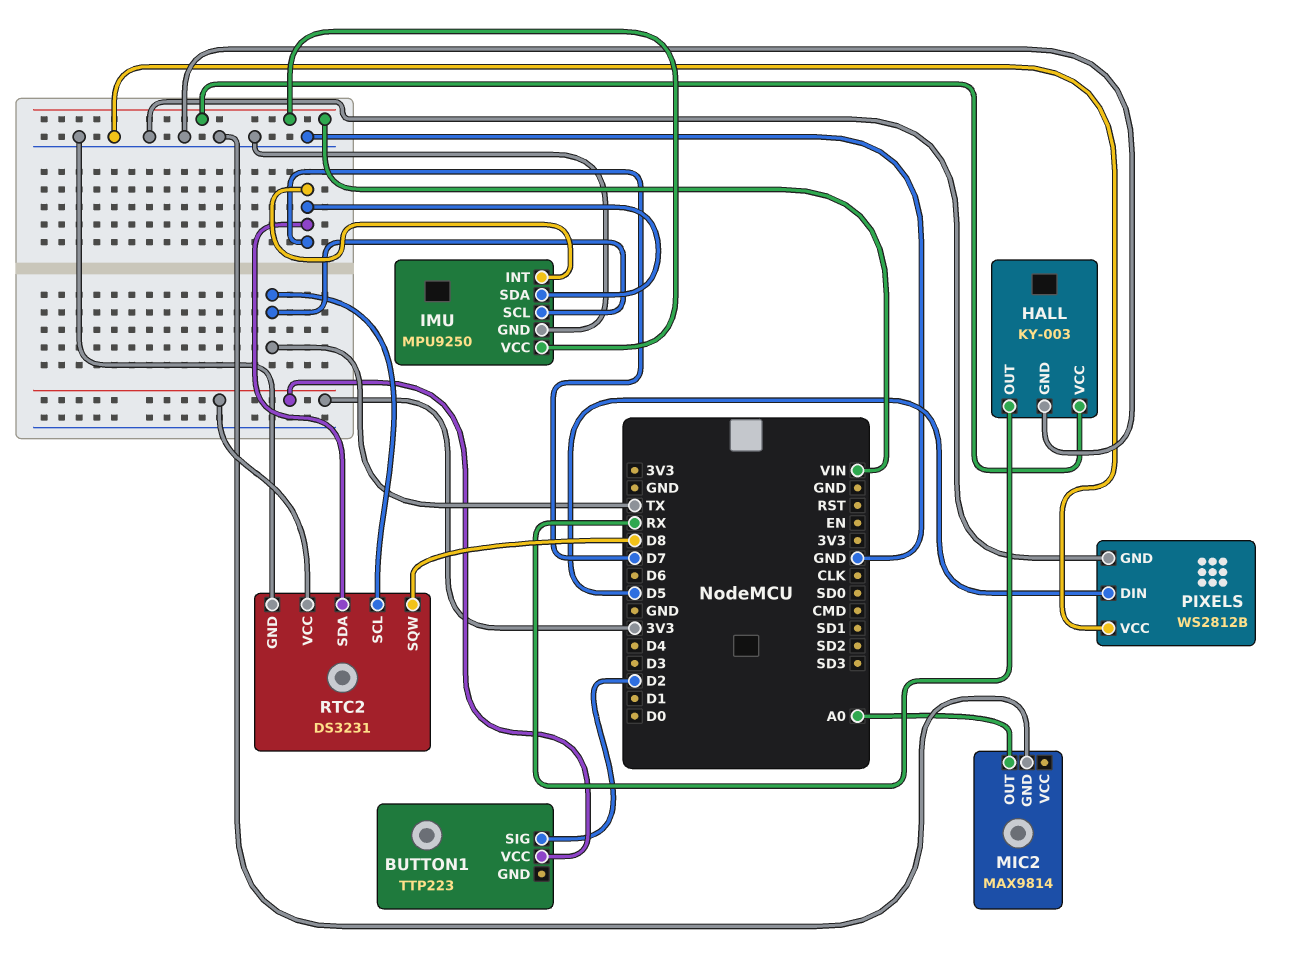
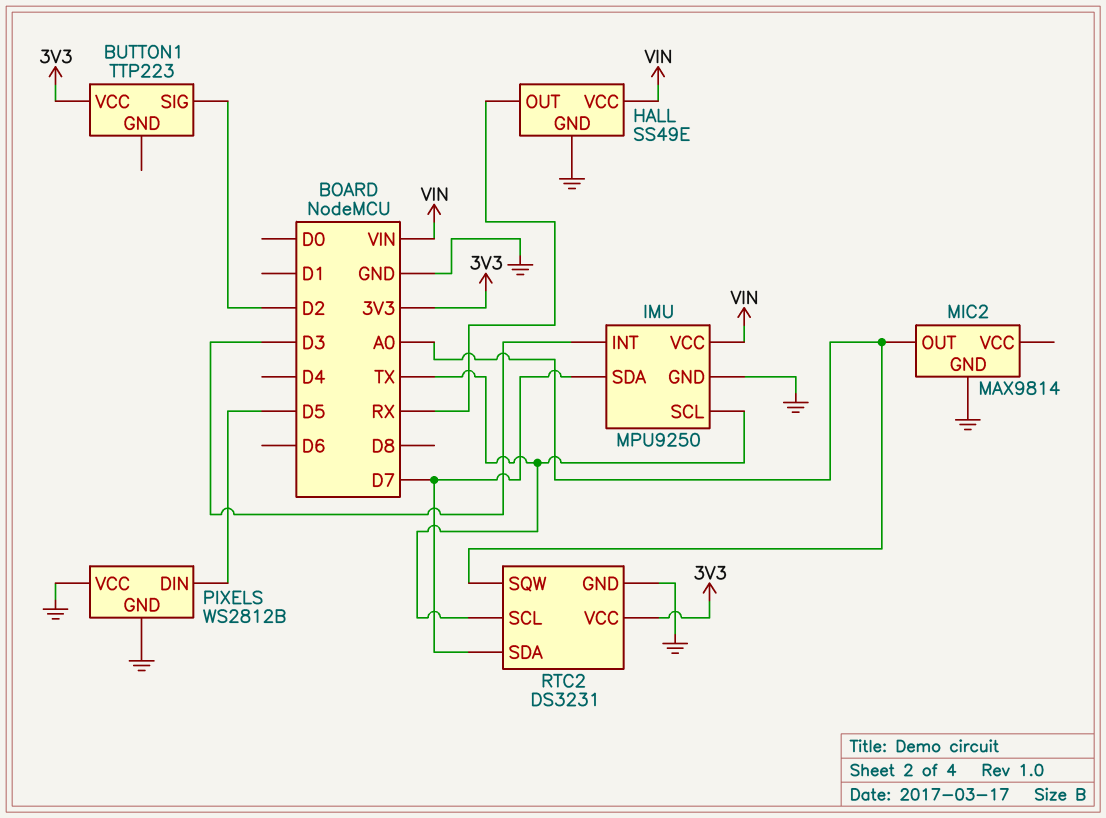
HALL: KY-003 -> SS49E
IMU pin INT: D7 -> D3
RTC2 pin SQW: D8 -> A0

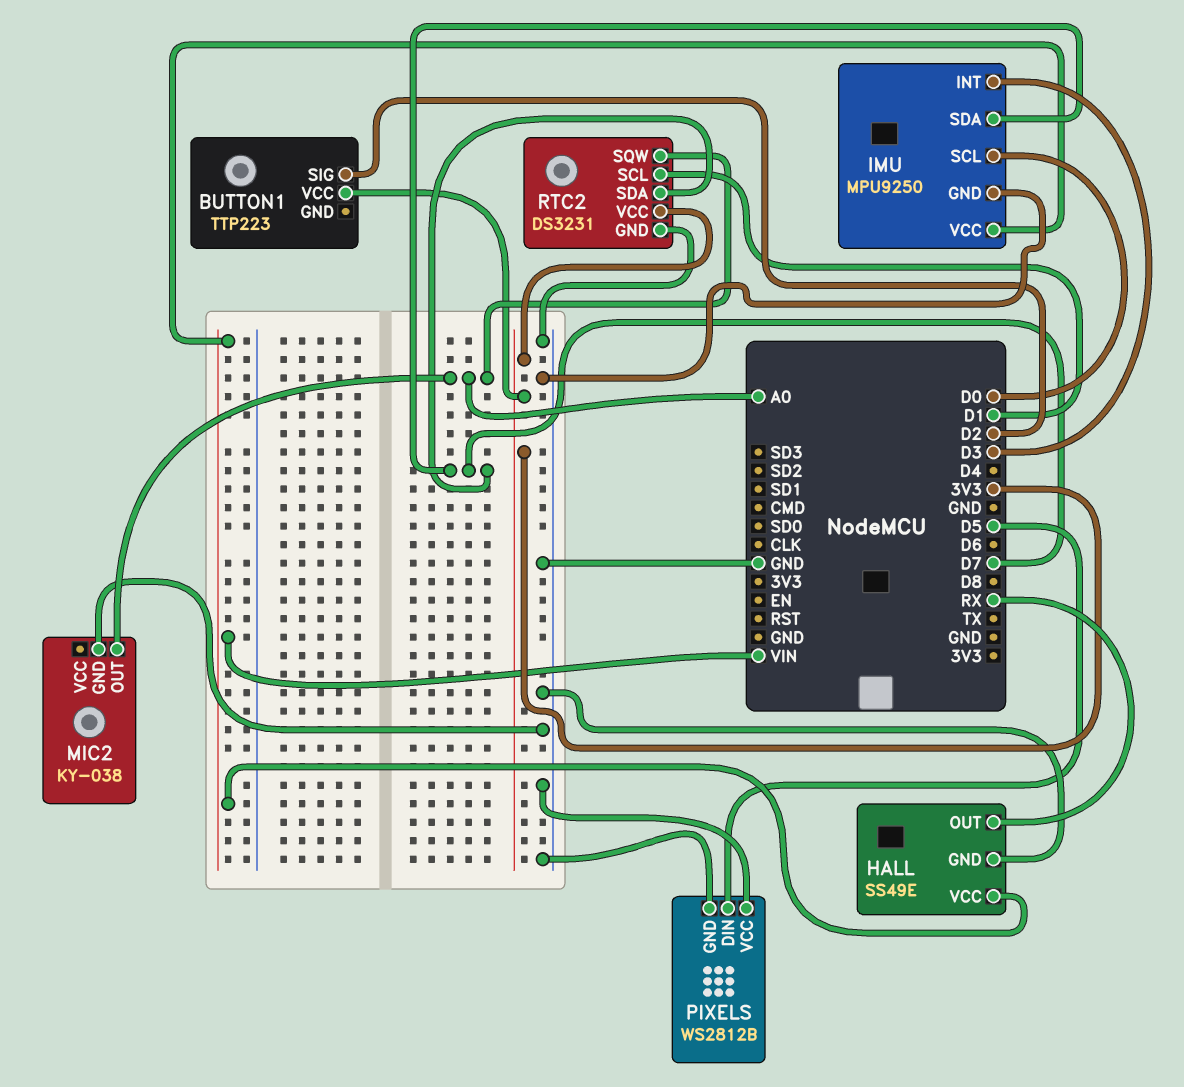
IMU pin SCL: TX -> D0
MIC2: MAX9814 -> KY-038
RTC2 pin SCL: TX -> D1

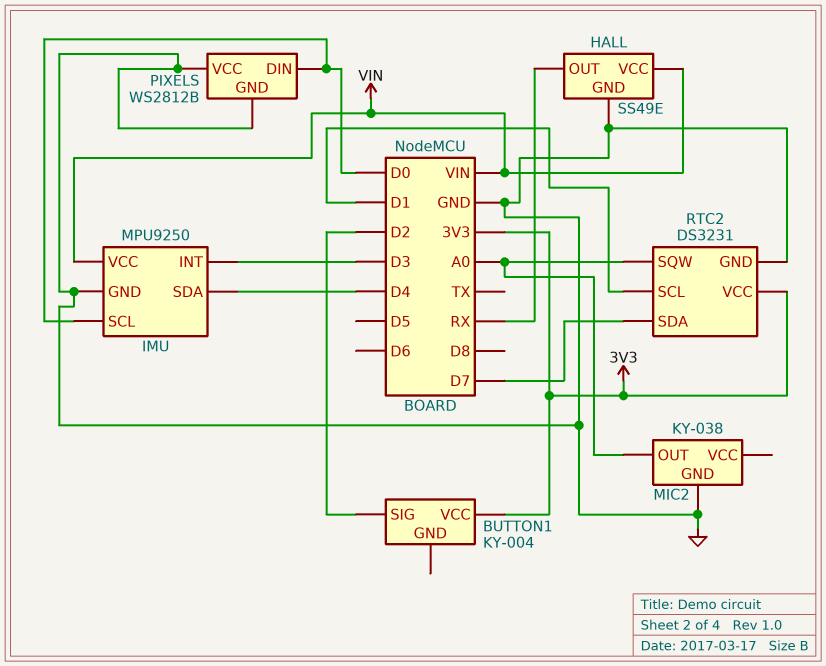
BUTTON1: TTP223 -> KY-004
IMU pin SDA: D7 -> D4
PIXELS pin DIN: D5 -> D0

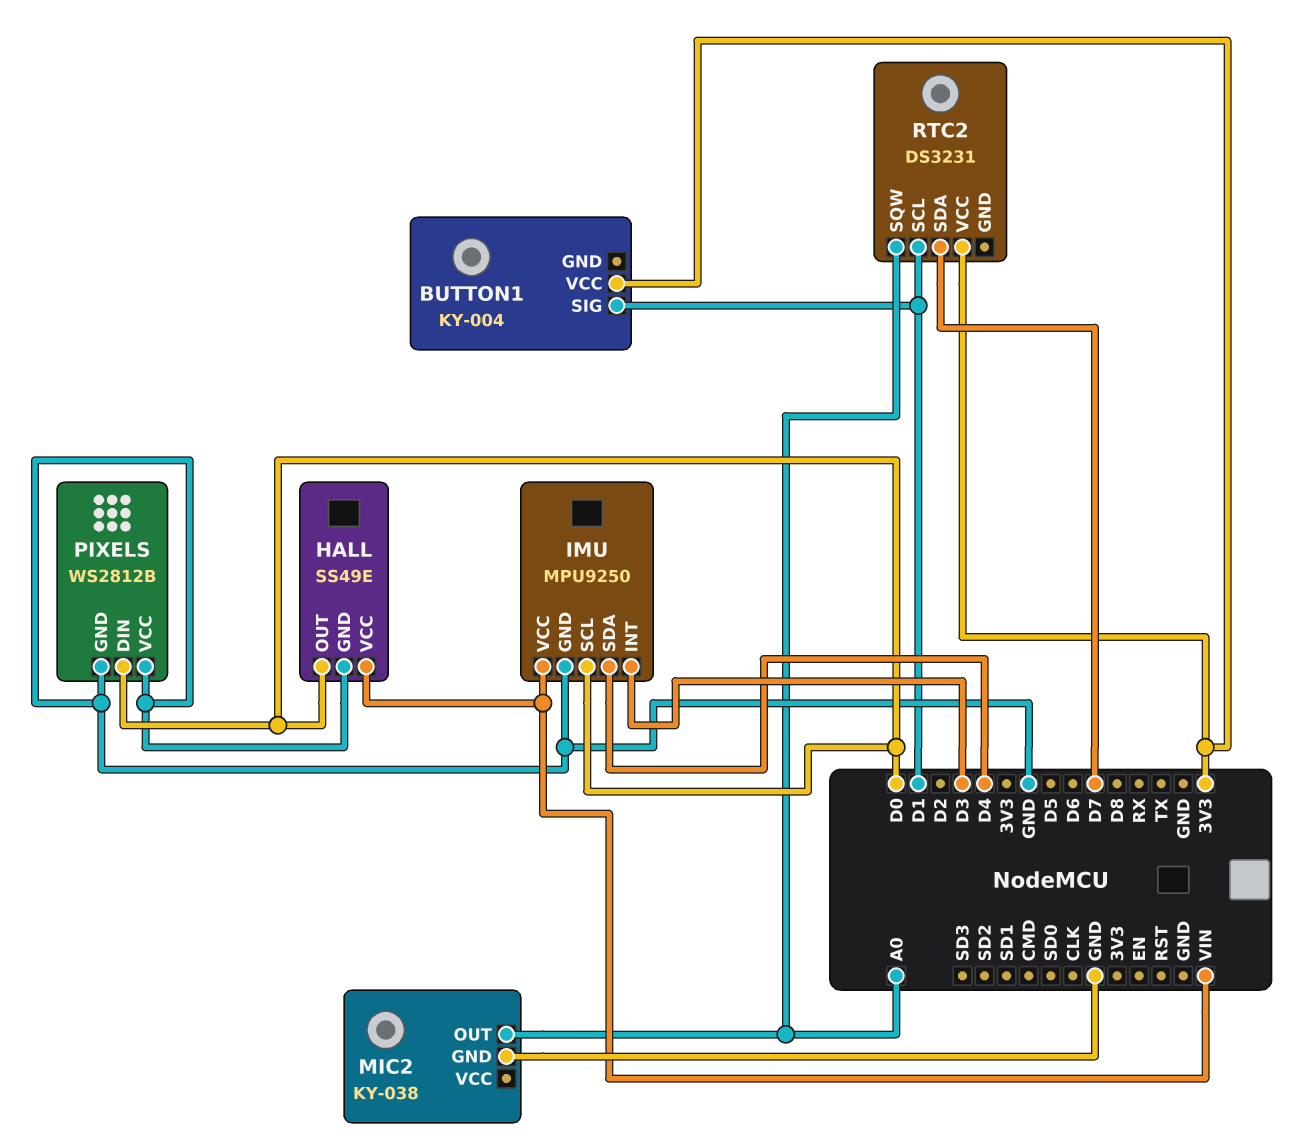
BUTTON1 pin SIG: D2 -> D1
HALL pin OUT: RX -> D0
RTC2 pin GND: GND -> none

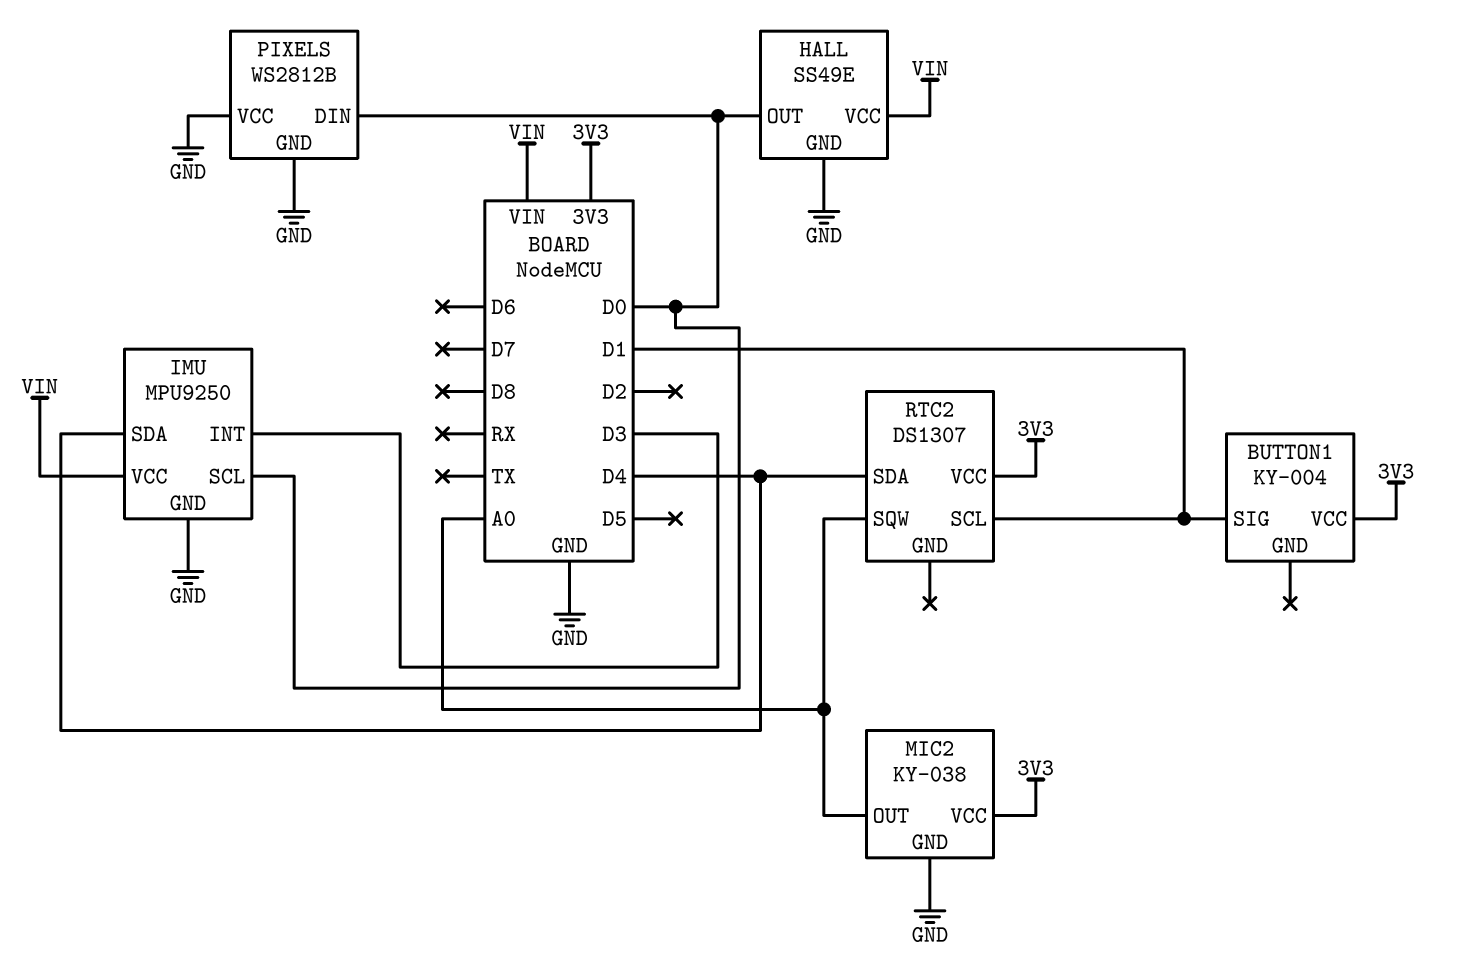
MIC2 pin VCC: none -> 3V3
RTC2: DS3231 -> DS1307
RTC2 pin SDA: D7 -> D4

